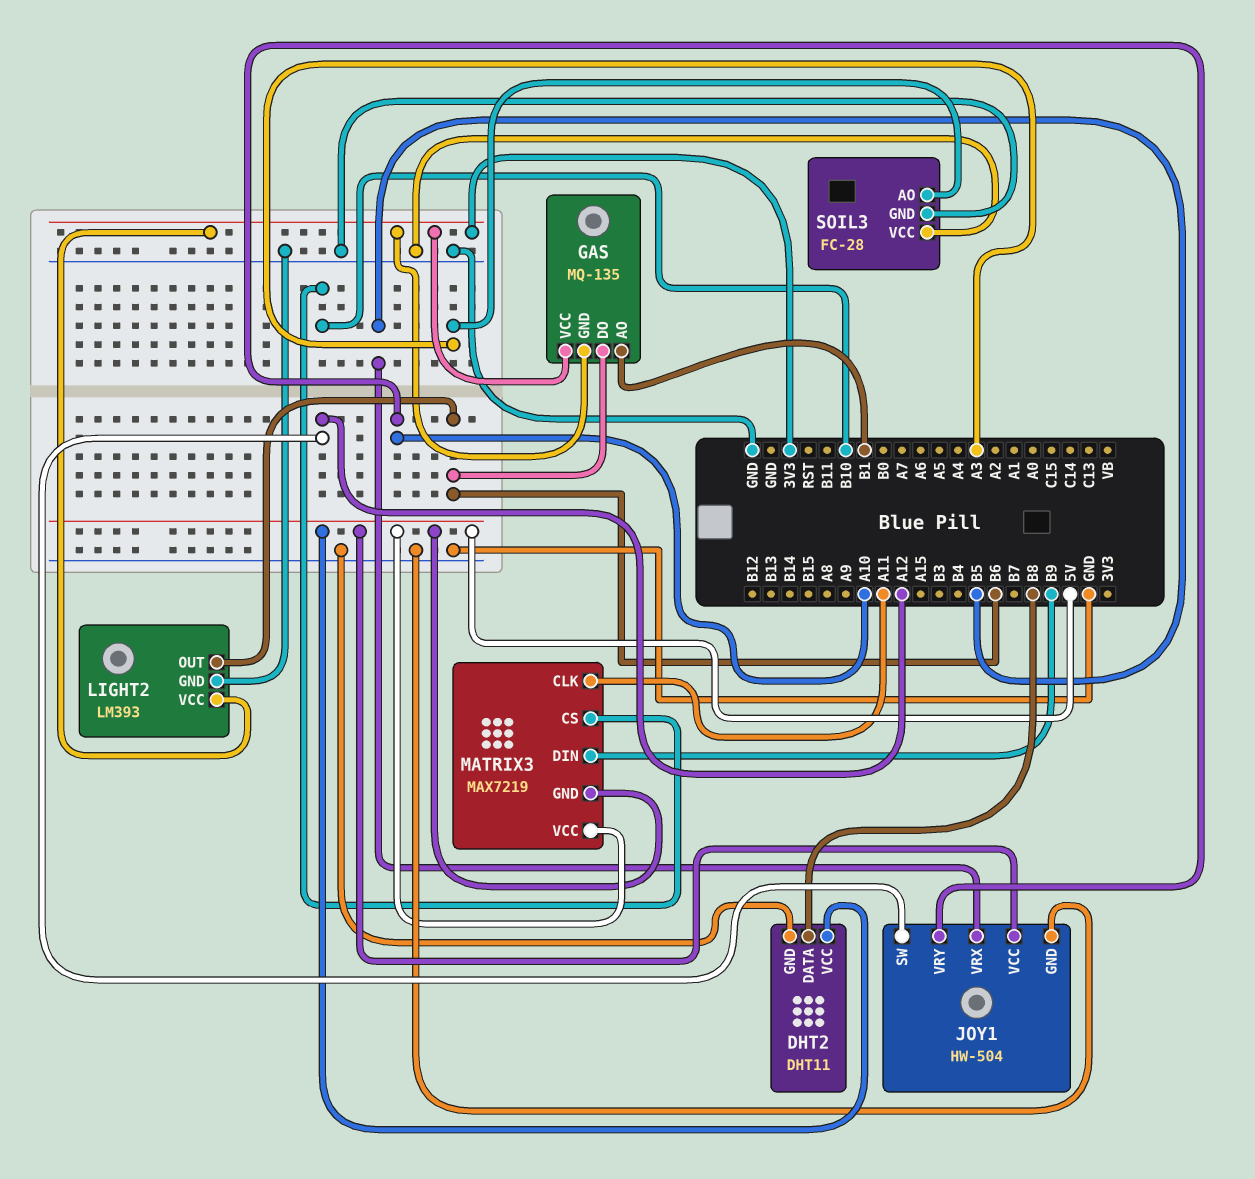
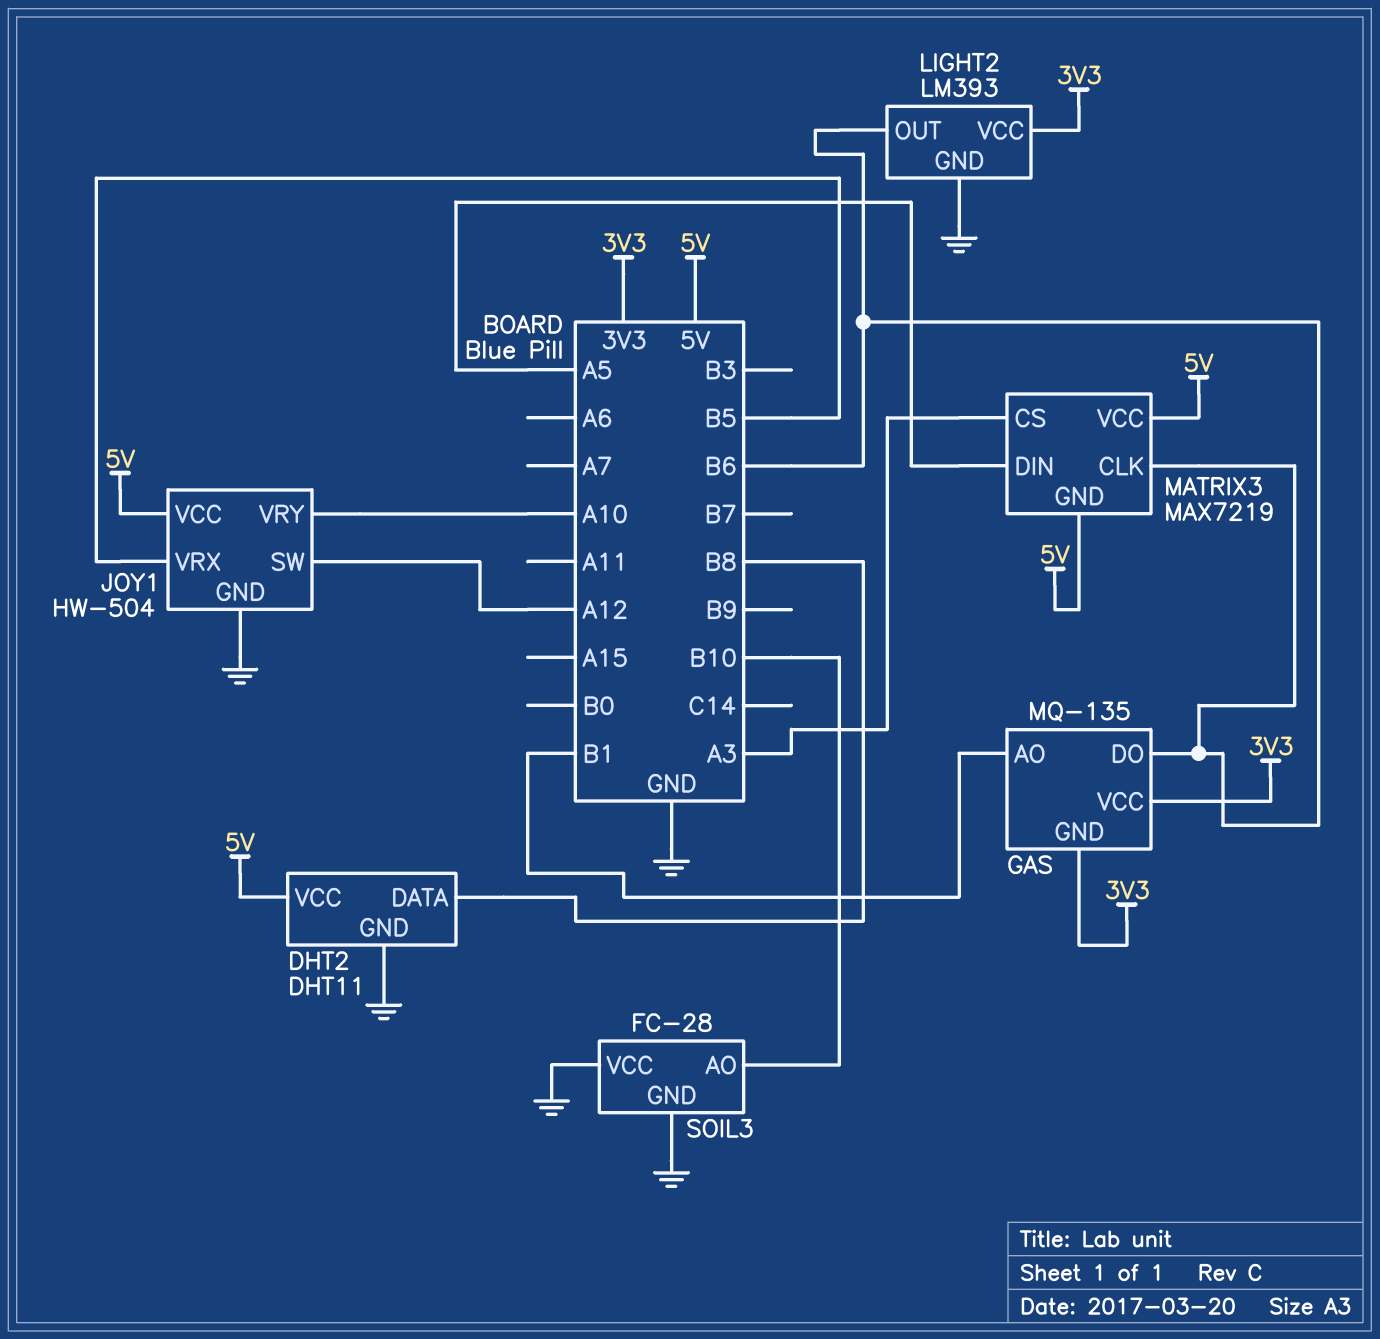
MATRIX3 pin CLK: A11 -> B6
MATRIX3 pin CS: B10 -> A3
MATRIX3 pin DIN: B9 -> A5
SOIL3 pin AO: A3 -> B10

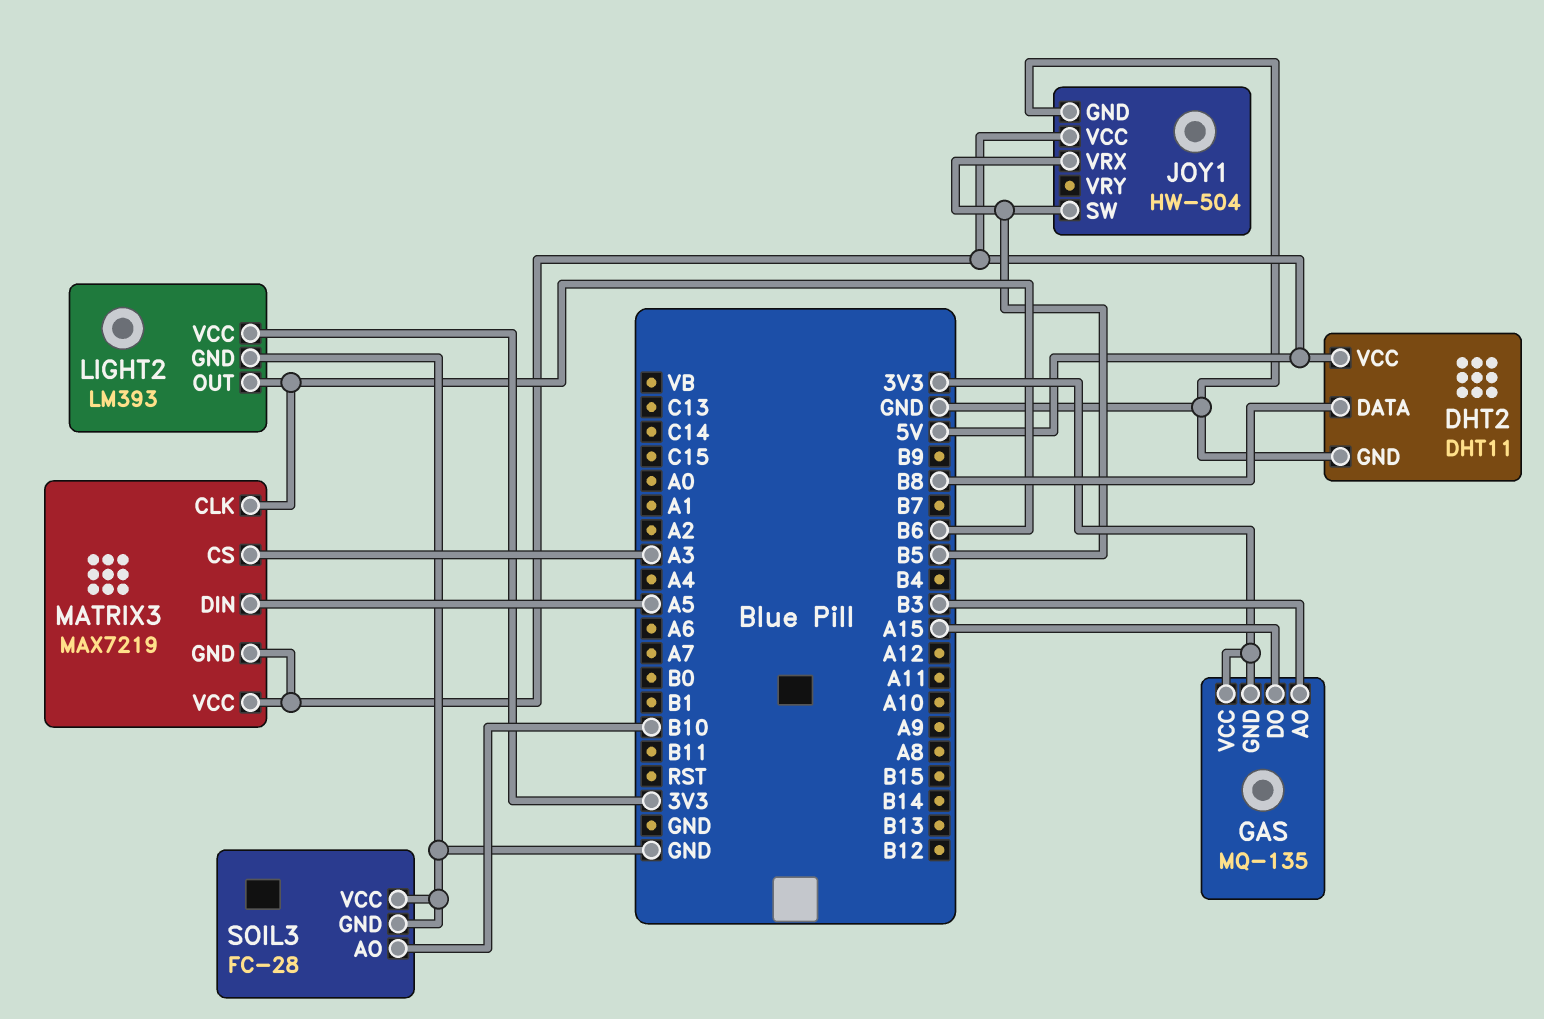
GAS pin AO: B1 -> B3
GAS pin DO: B6 -> A15
JOY1 pin SW: A12 -> B5
JOY1 pin VRY: A10 -> none

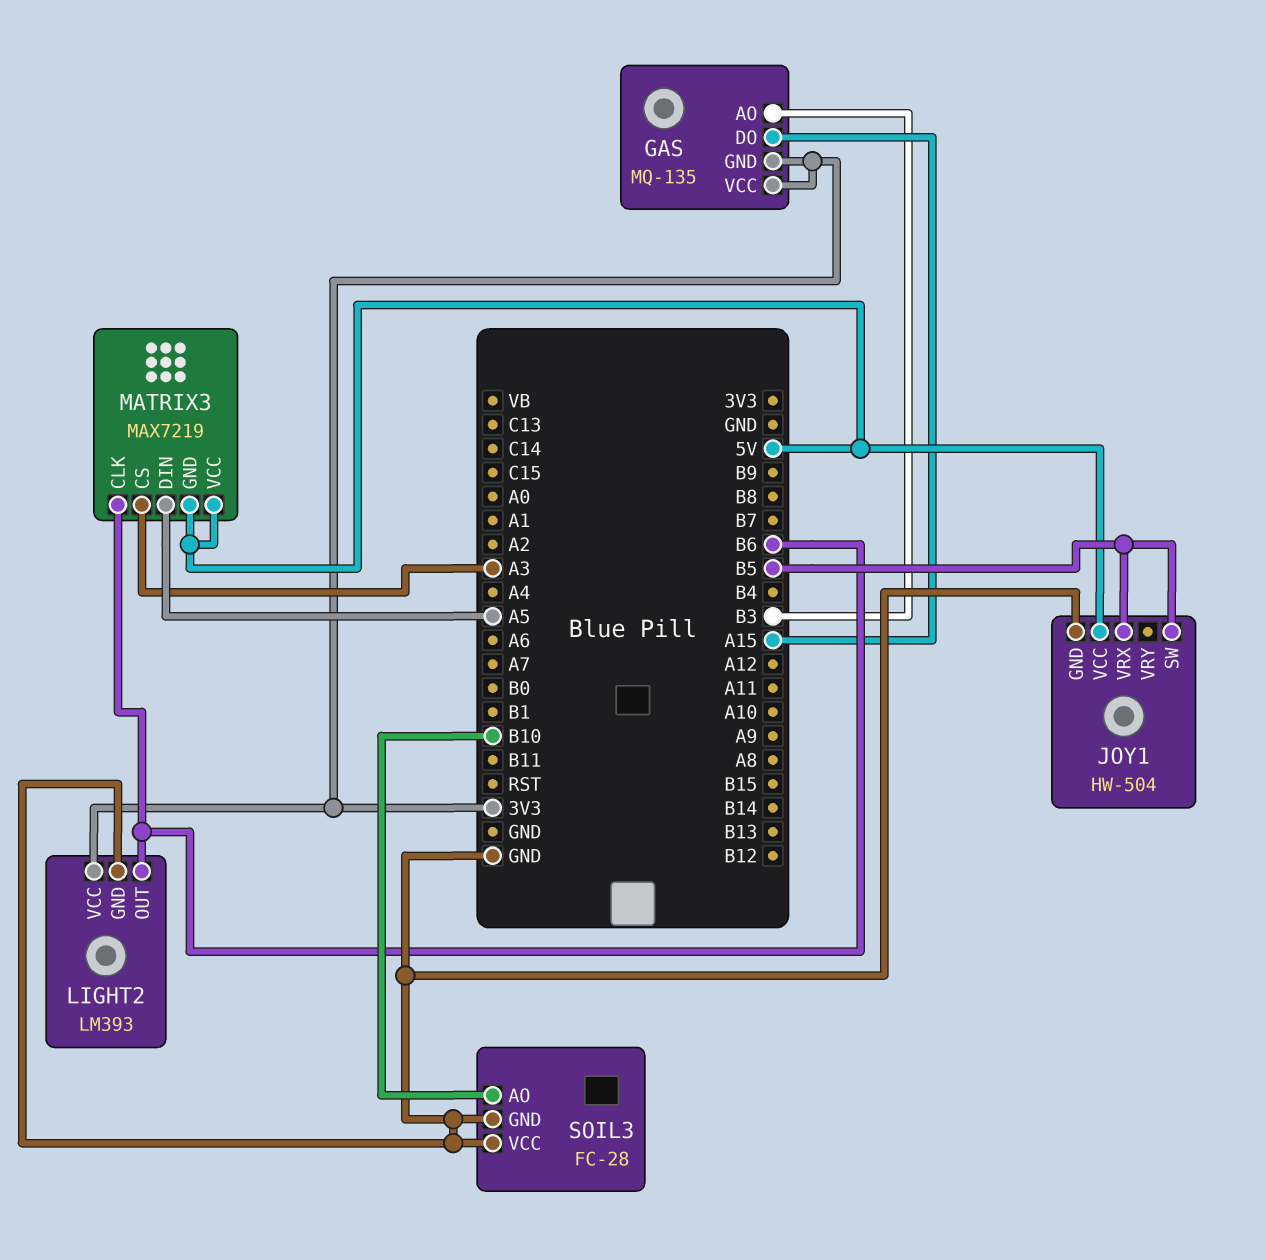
DHT2: DHT11 -> none
DHT2 pin DATA: B8 -> none
DHT2 pin GND: GND -> none
DHT2 pin VCC: 5V -> none

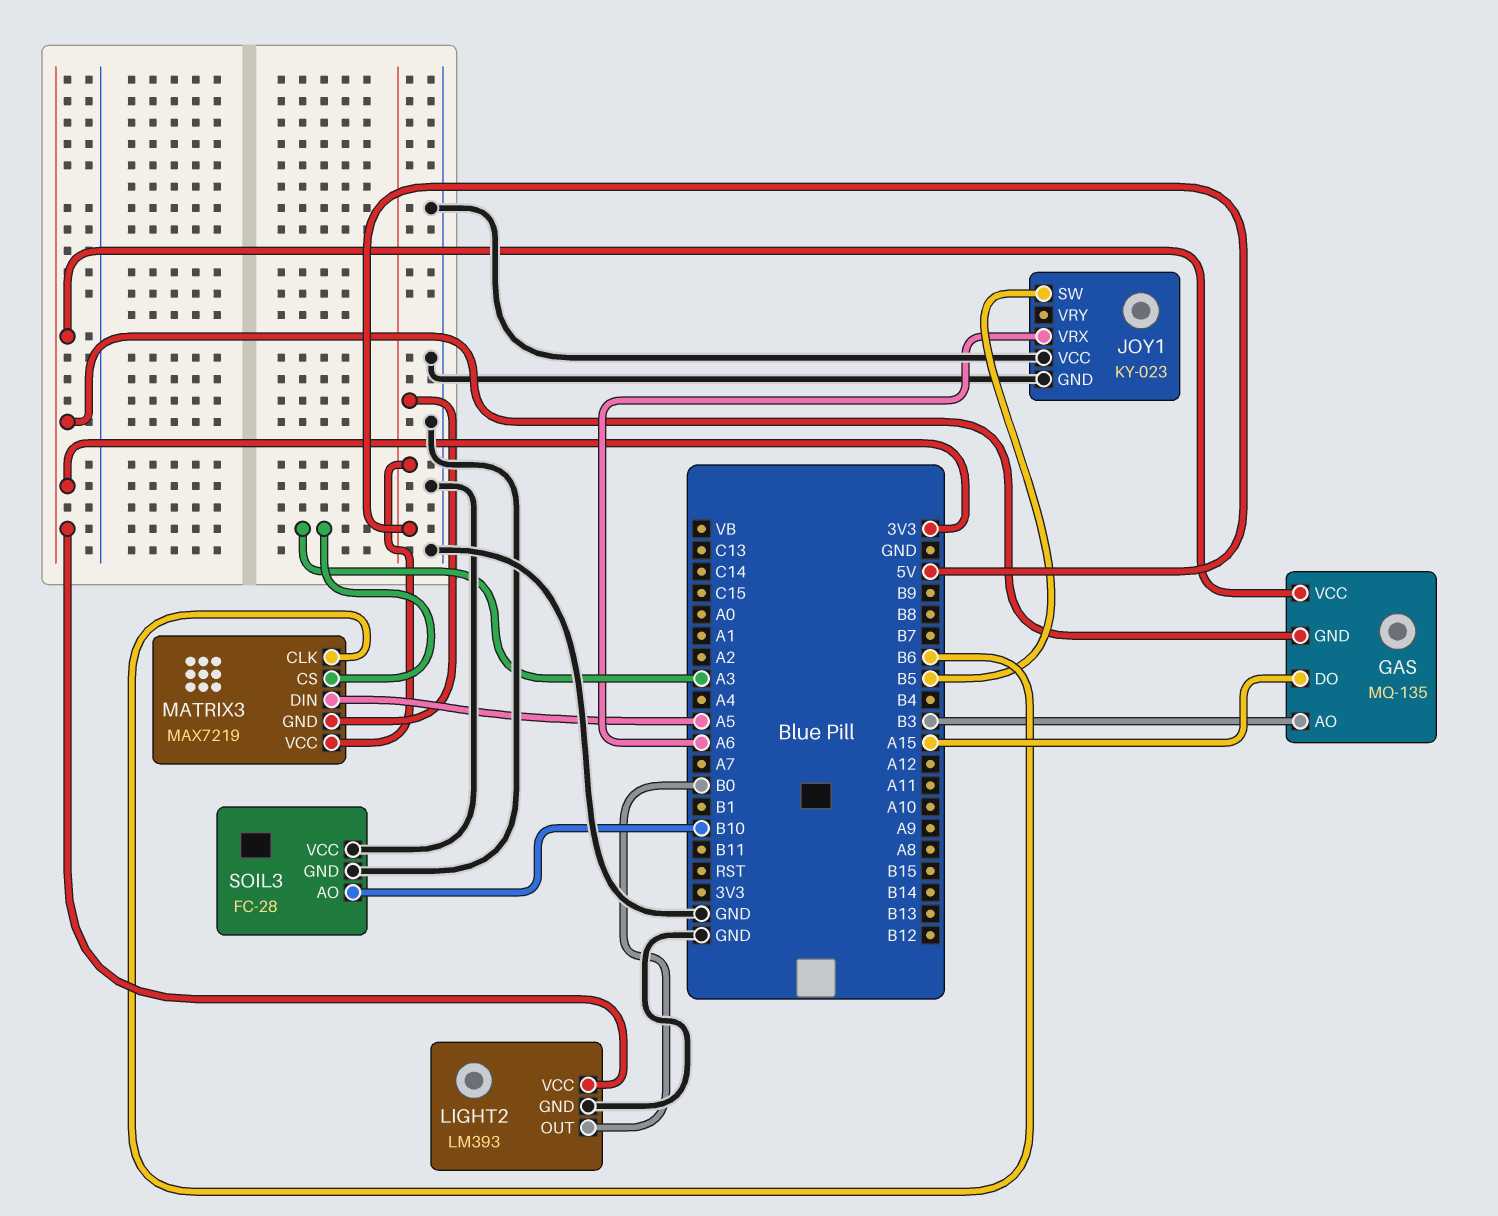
JOY1: HW-504 -> KY-023
JOY1 pin VCC: 5V -> GND
JOY1 pin VRX: B5 -> A6
LIGHT2 pin OUT: B6 -> B0

